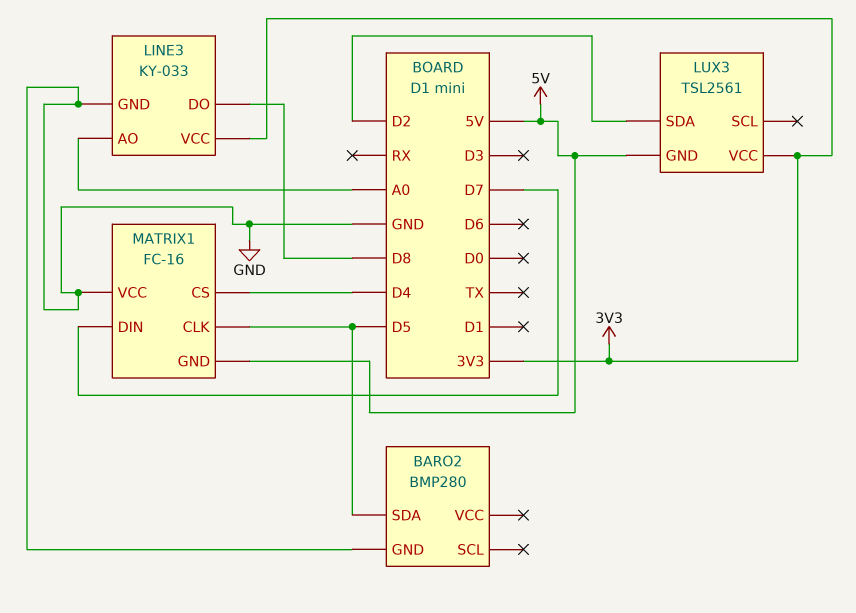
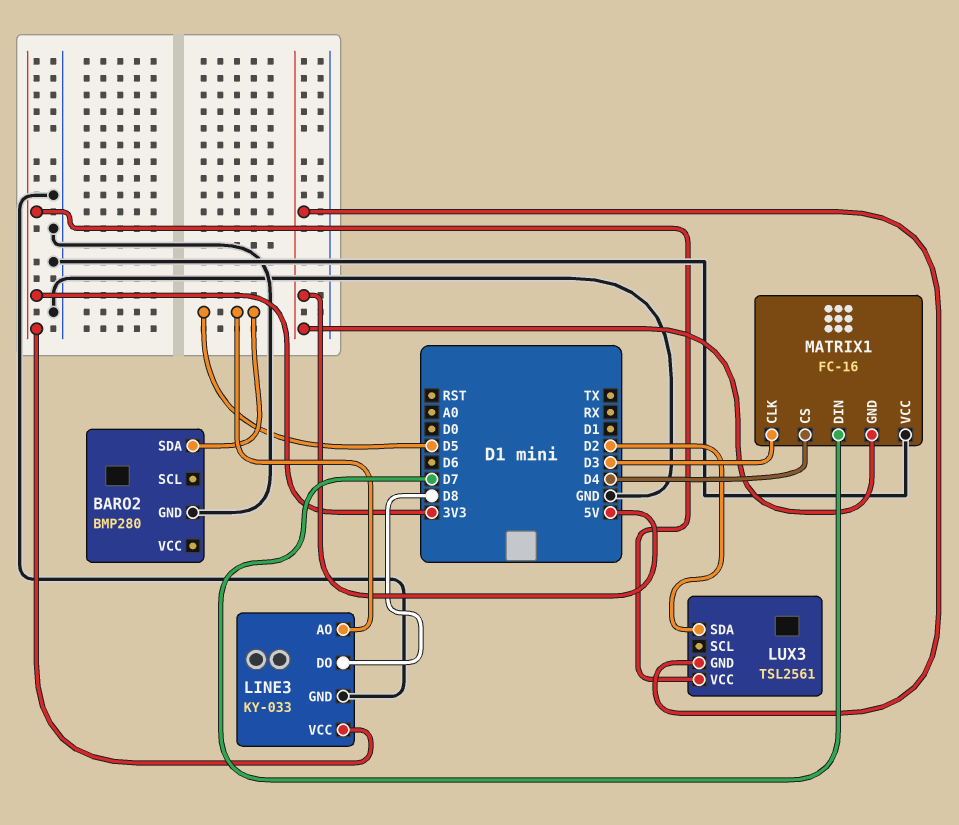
LINE3 pin AO: A0 -> D5
MATRIX1 pin CLK: D5 -> D3

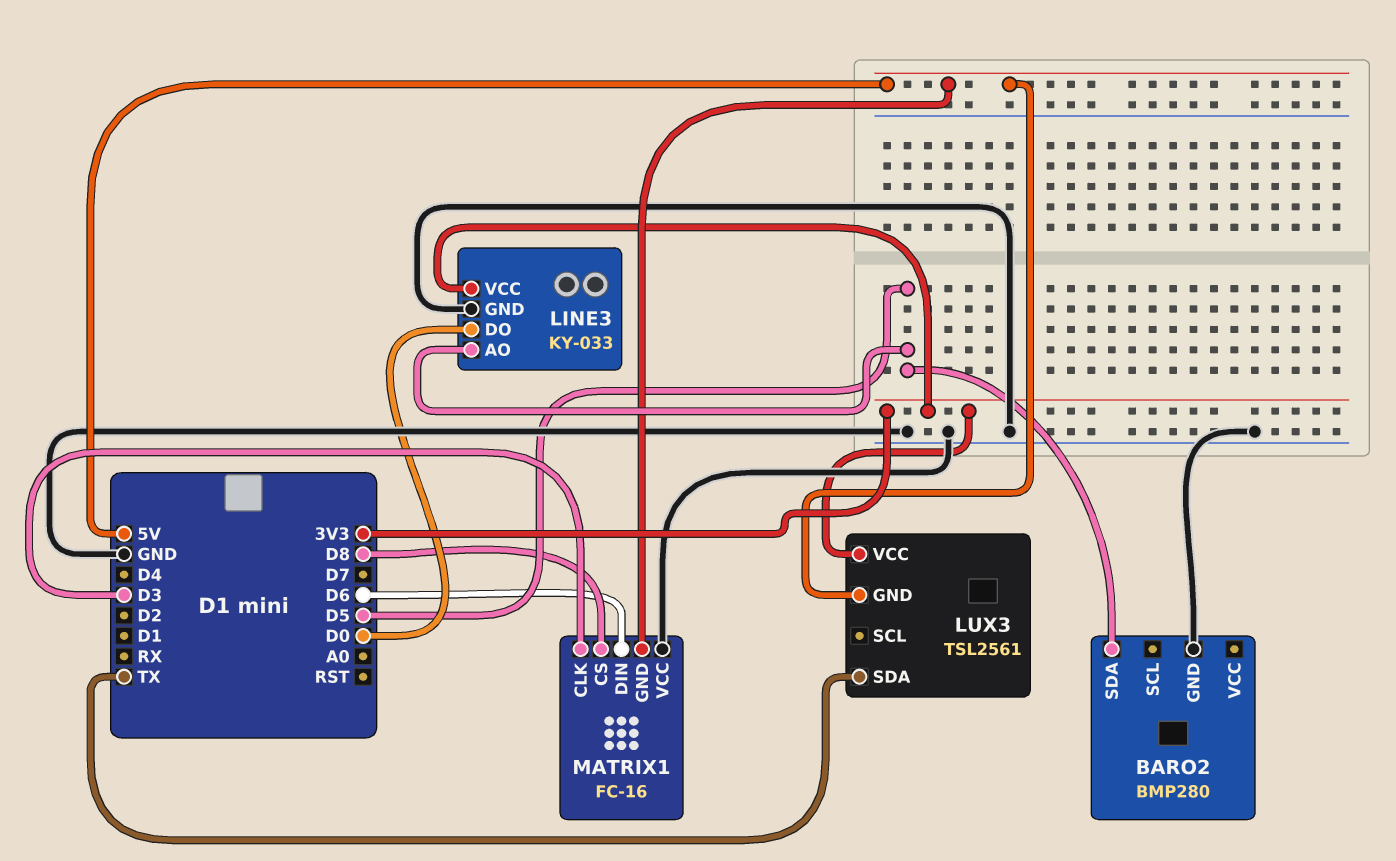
LINE3 pin DO: D8 -> D0
LUX3 pin SDA: D2 -> TX
MATRIX1 pin CS: D4 -> D8
MATRIX1 pin DIN: D7 -> D6

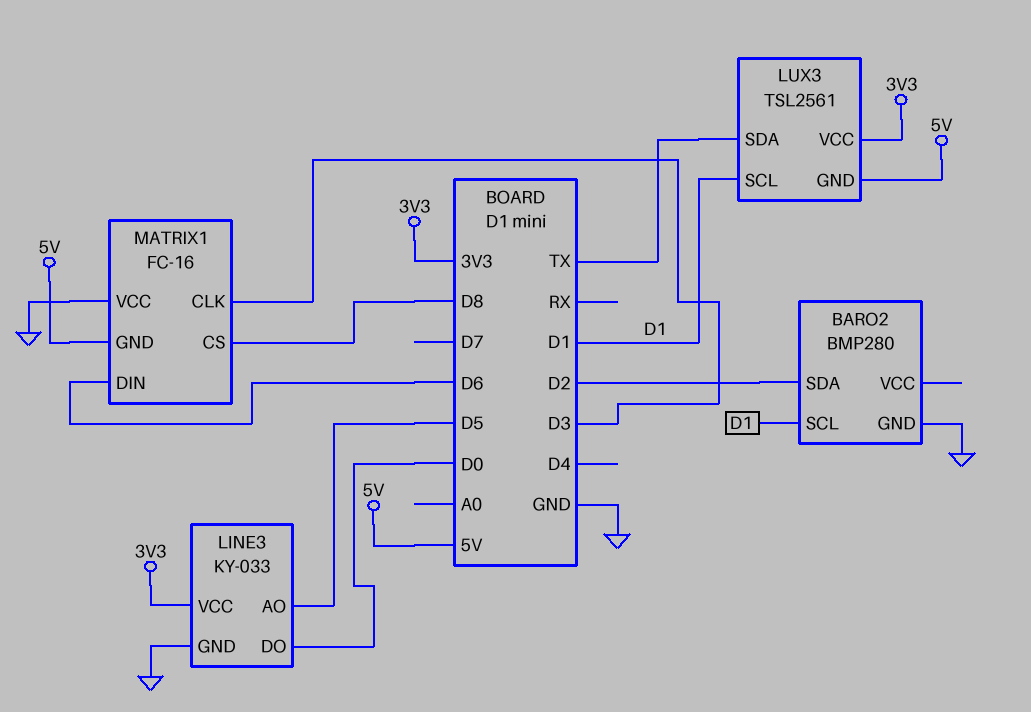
BARO2 pin SCL: none -> D1
BARO2 pin SDA: D5 -> D2
LUX3 pin SCL: none -> D1

